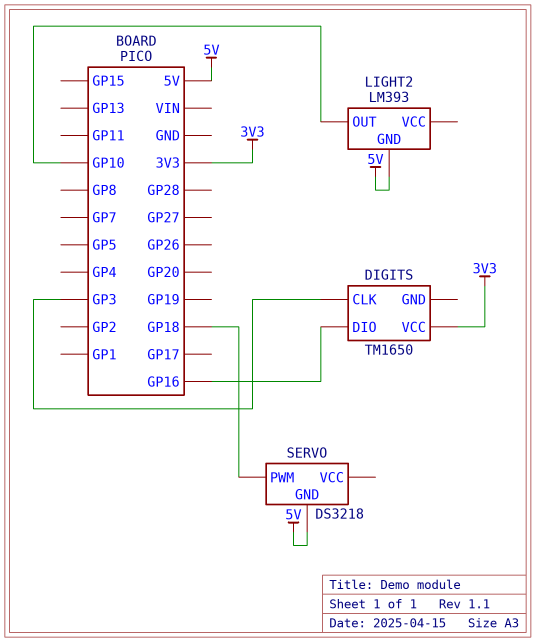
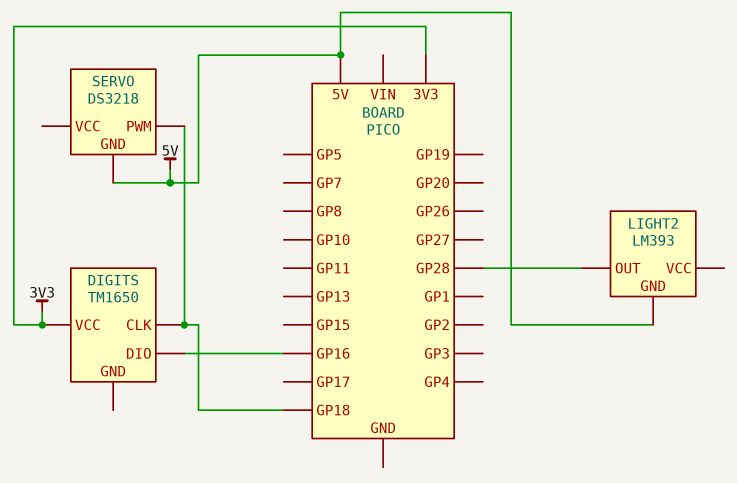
DIGITS pin CLK: GP3 -> GP18
LIGHT2 pin OUT: GP10 -> GP28

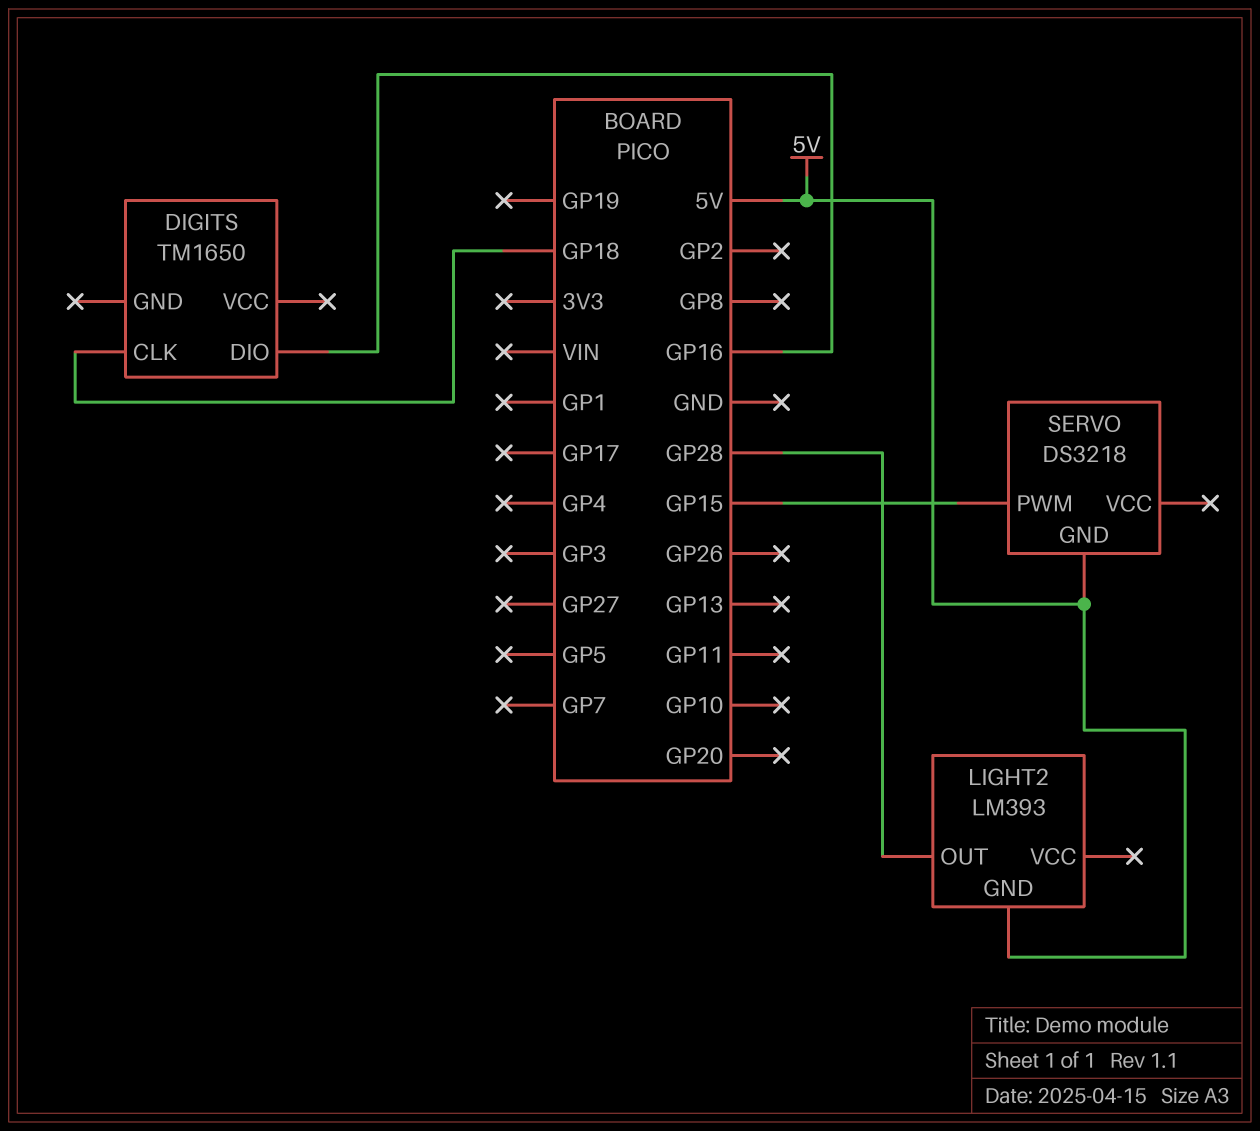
DIGITS pin VCC: 3V3 -> none
SERVO pin PWM: GP18 -> GP15

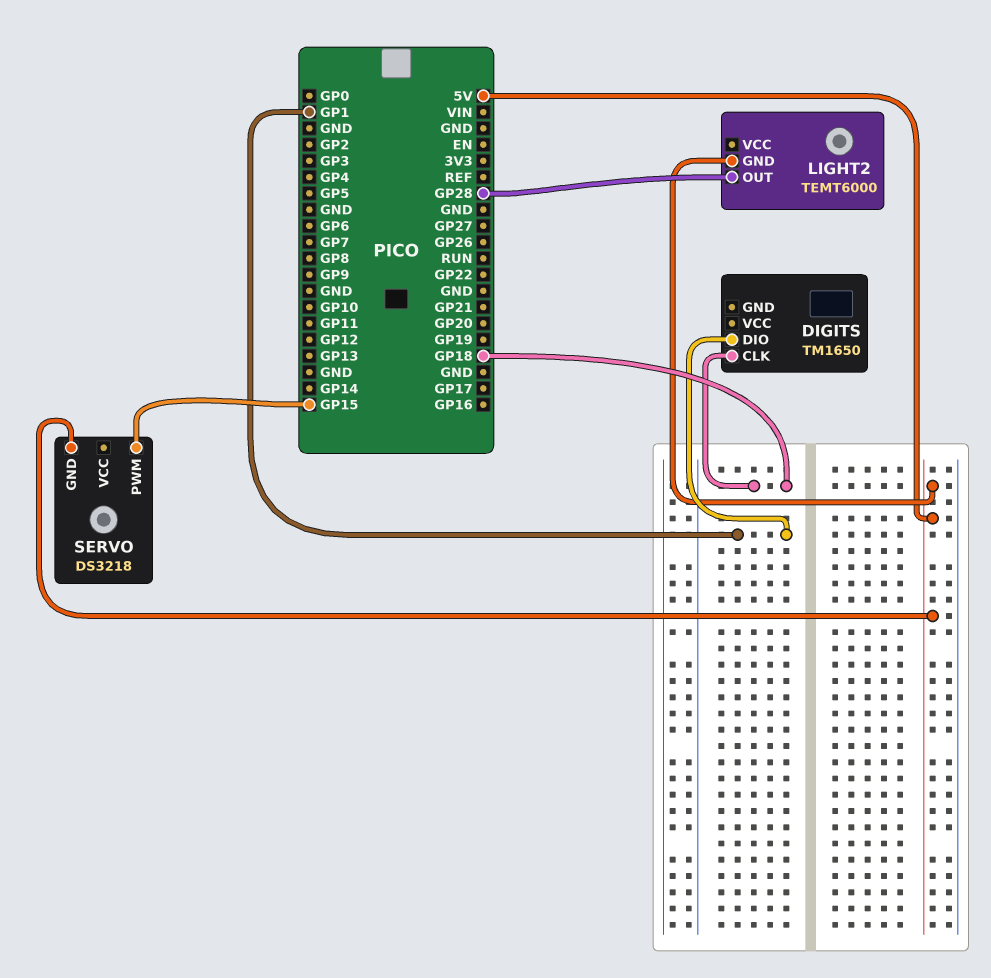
DIGITS pin DIO: GP16 -> GP1
LIGHT2: LM393 -> TEMT6000

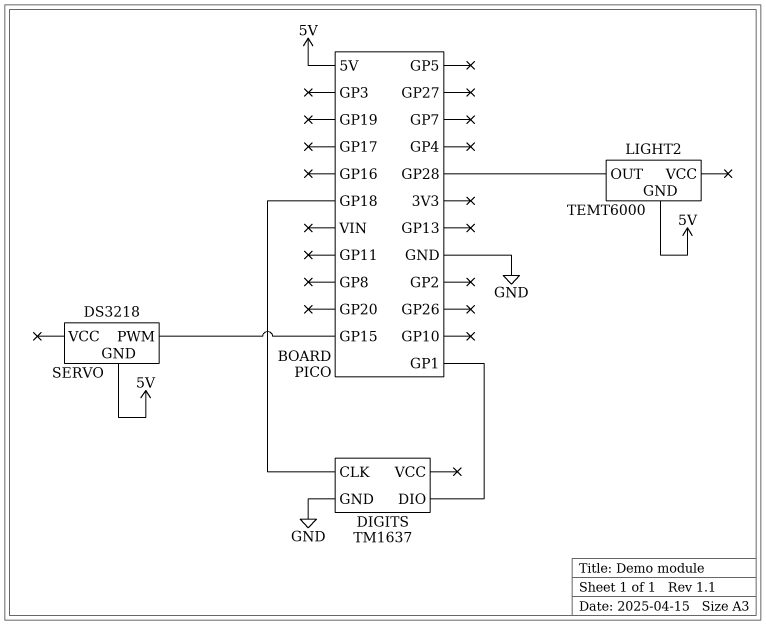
DIGITS: TM1650 -> TM1637
DIGITS pin GND: none -> GND

